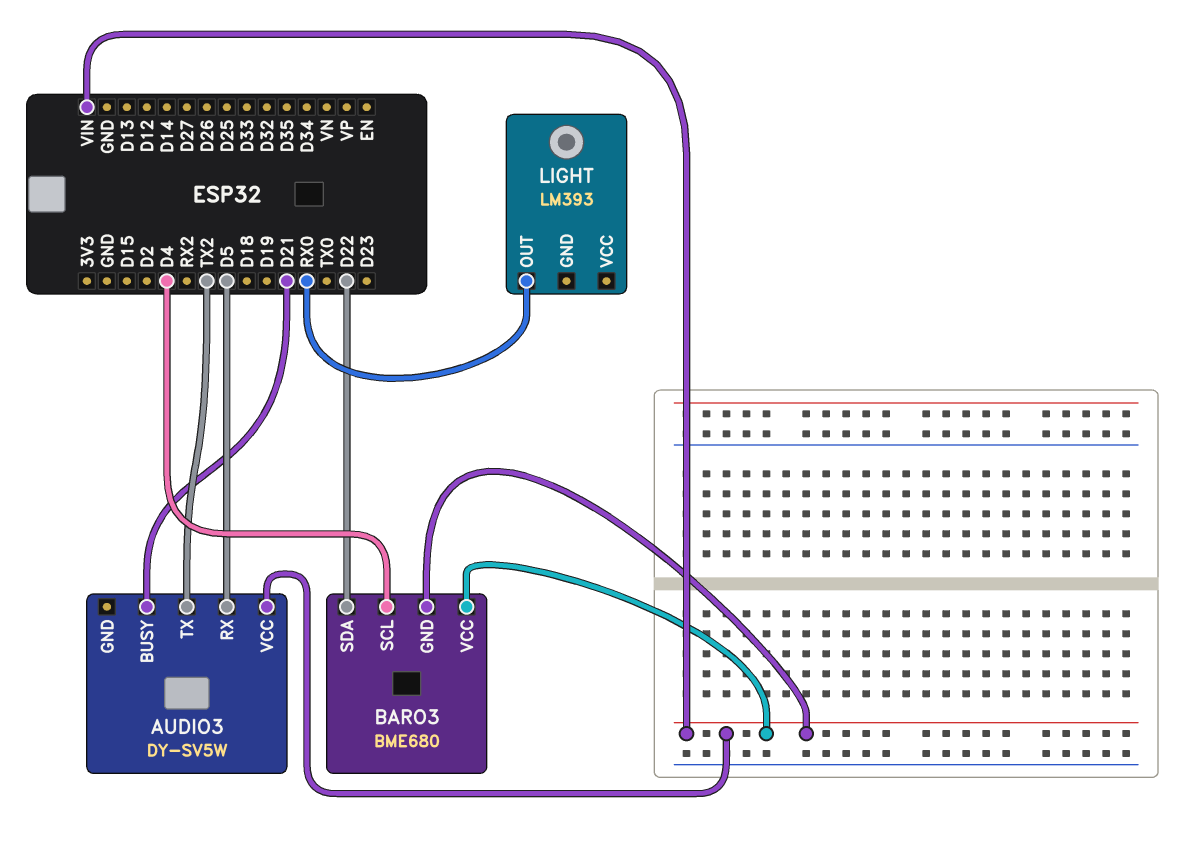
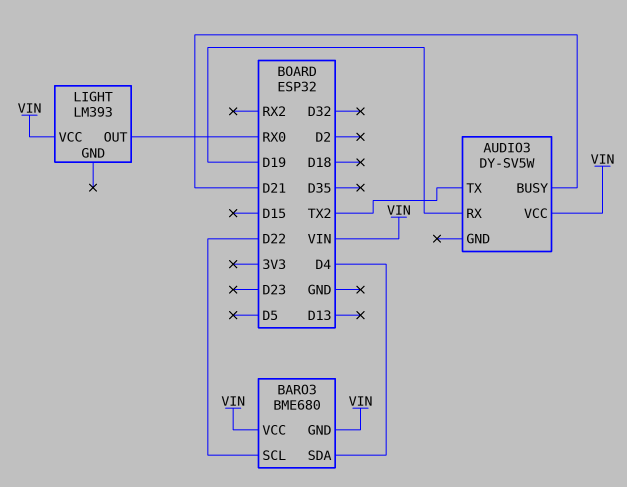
AUDIO3 pin RX: D5 -> D19
BARO3 pin SCL: D4 -> D22
BARO3 pin SDA: D22 -> D4
LIGHT pin VCC: none -> VIN

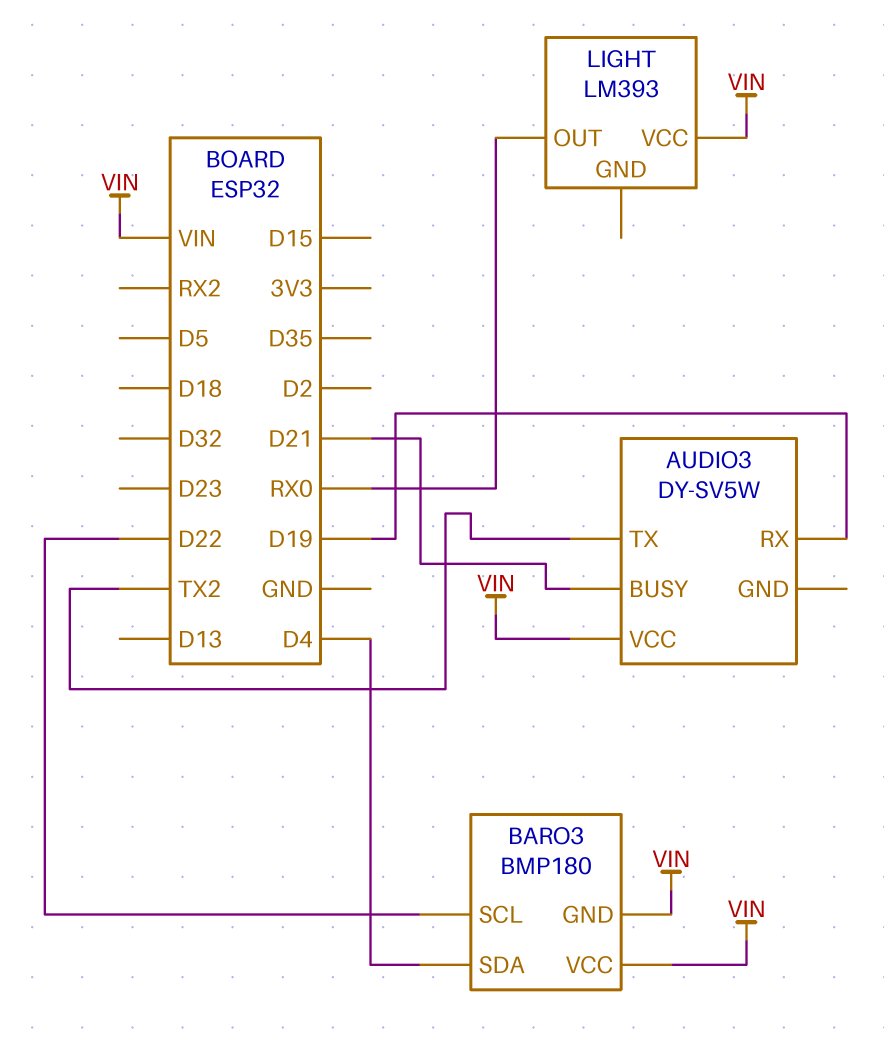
BARO3: BME680 -> BMP180

